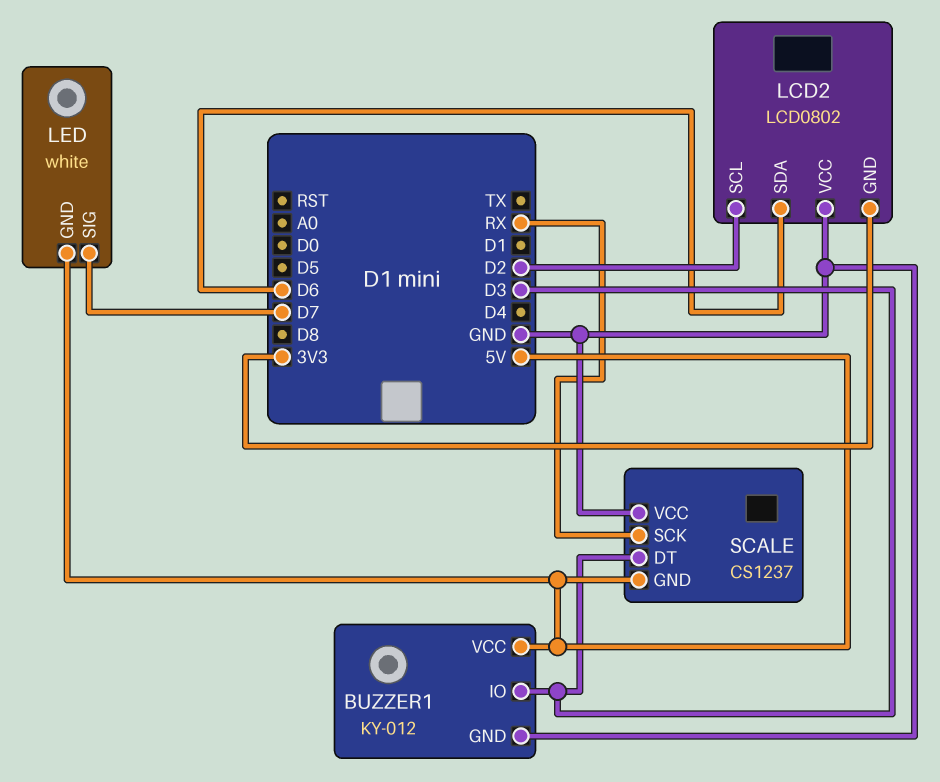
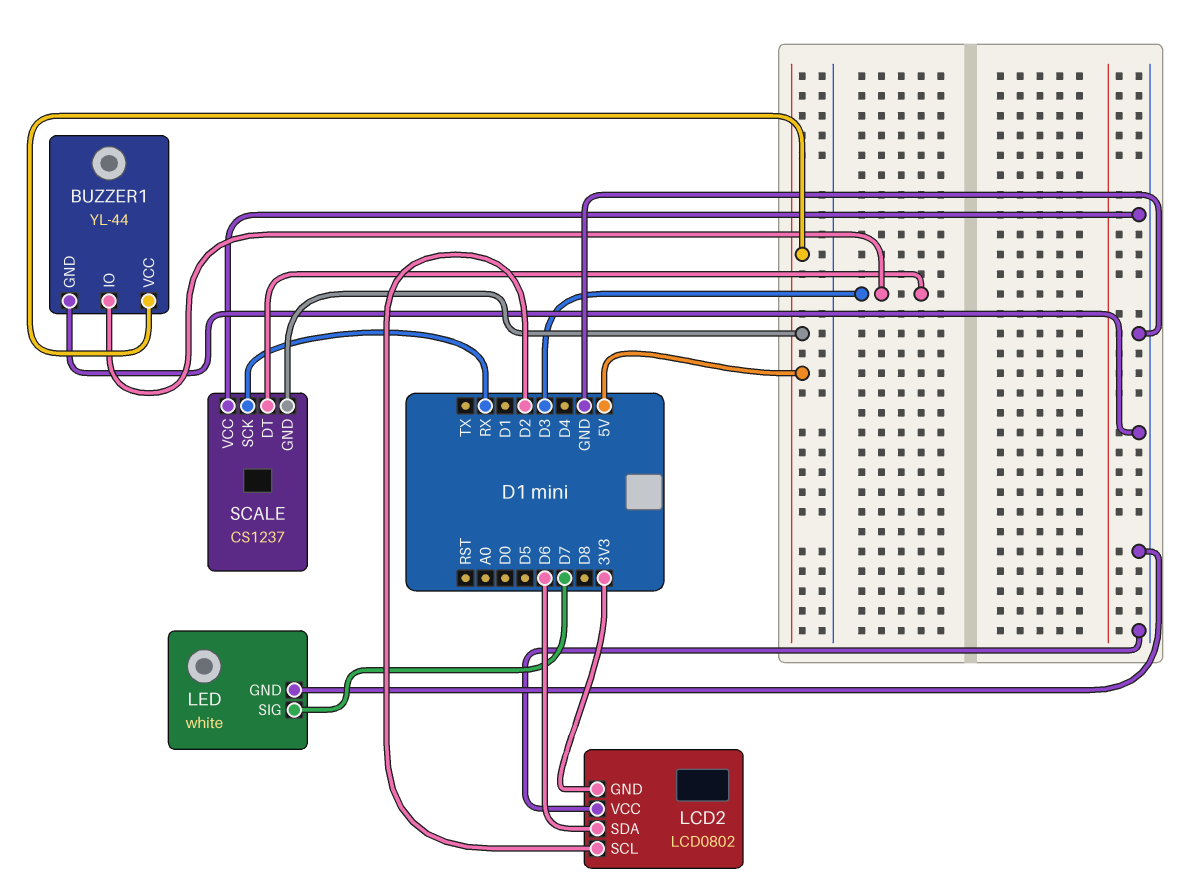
BUZZER1: KY-012 -> YL-44
LED pin GND: 5V -> GND

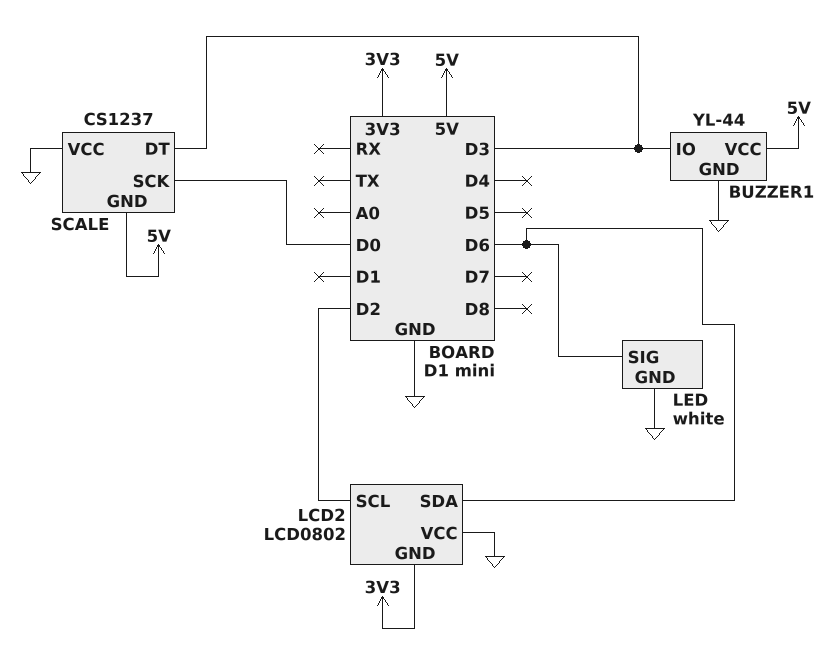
LED pin SIG: D7 -> D6
SCALE pin SCK: RX -> D0

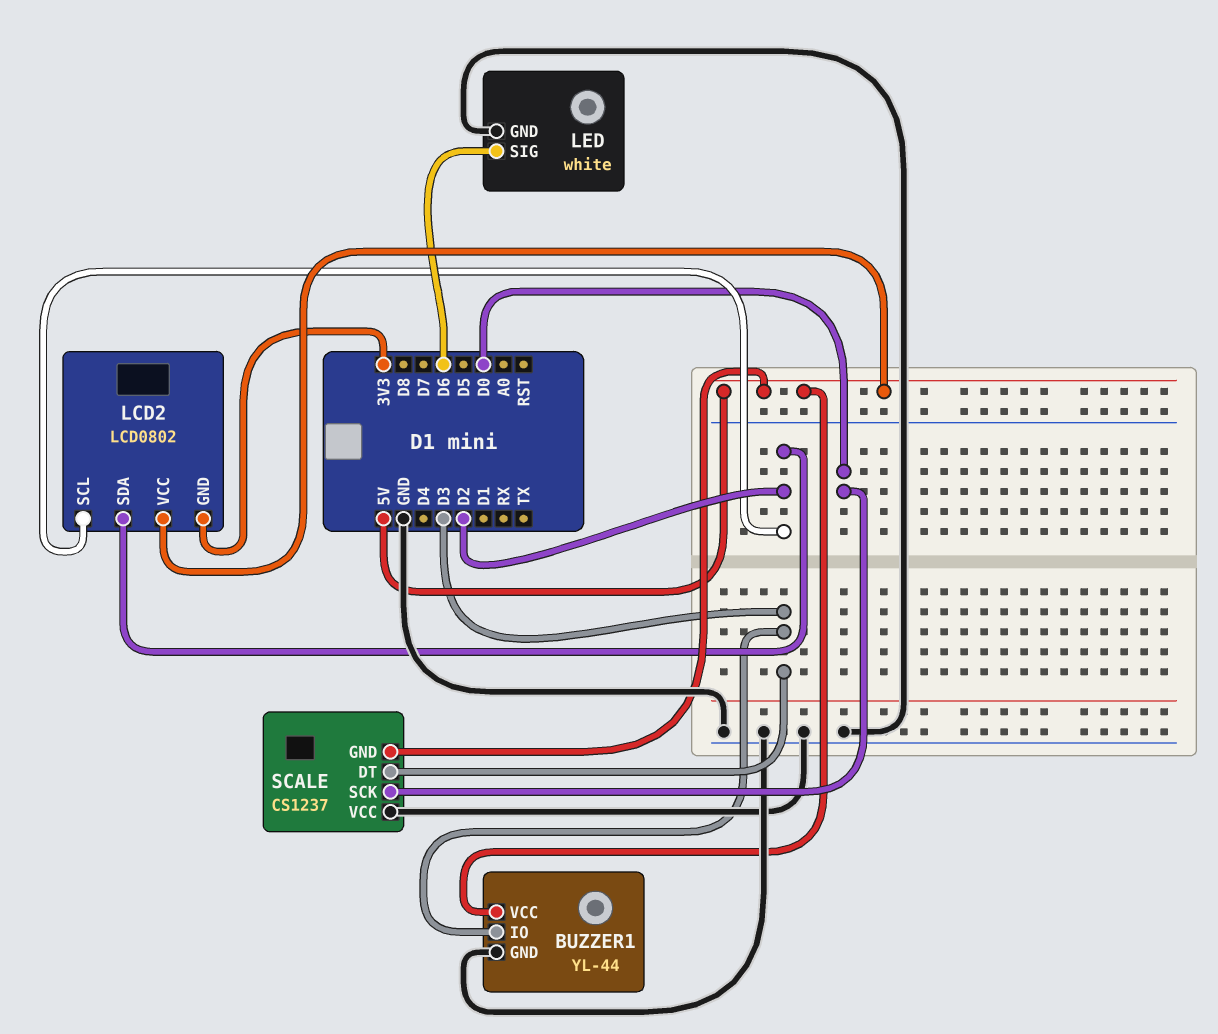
LCD2 pin SDA: D6 -> D2
LCD2 pin VCC: GND -> 5V

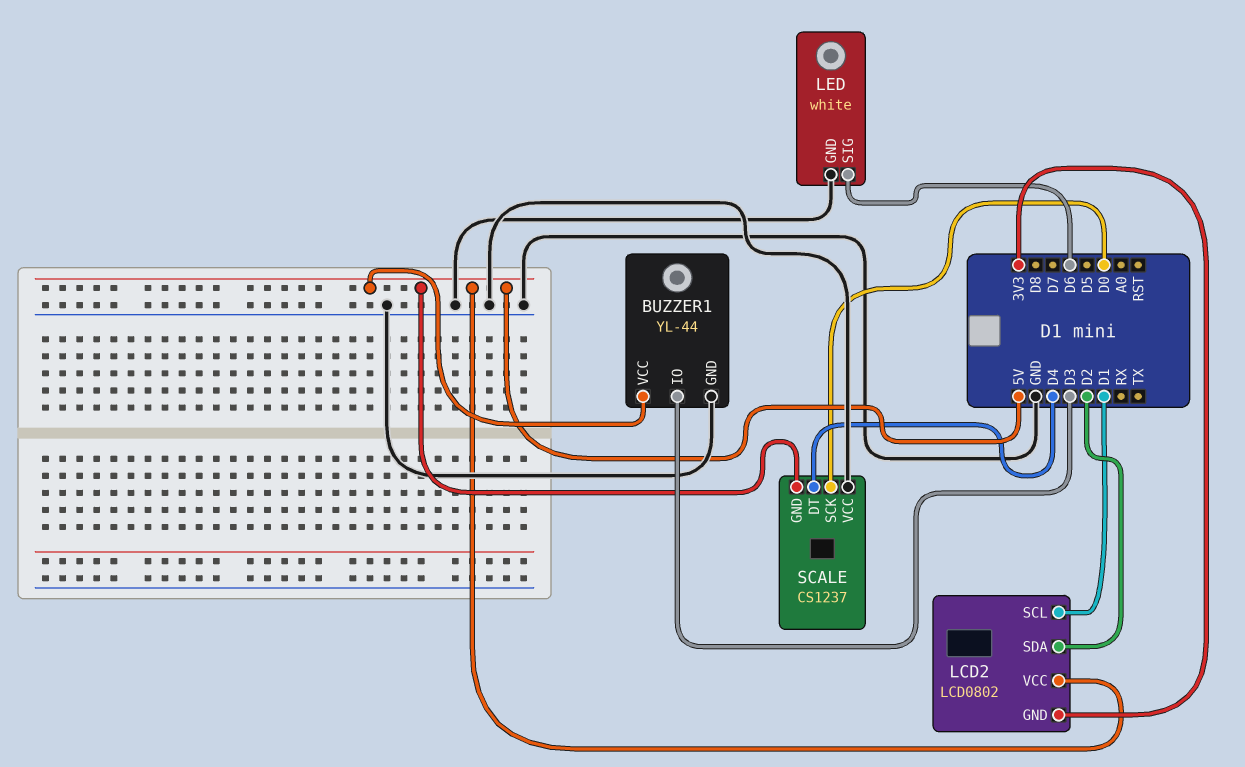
LCD2 pin SCL: D2 -> D1
SCALE pin DT: D3 -> D4

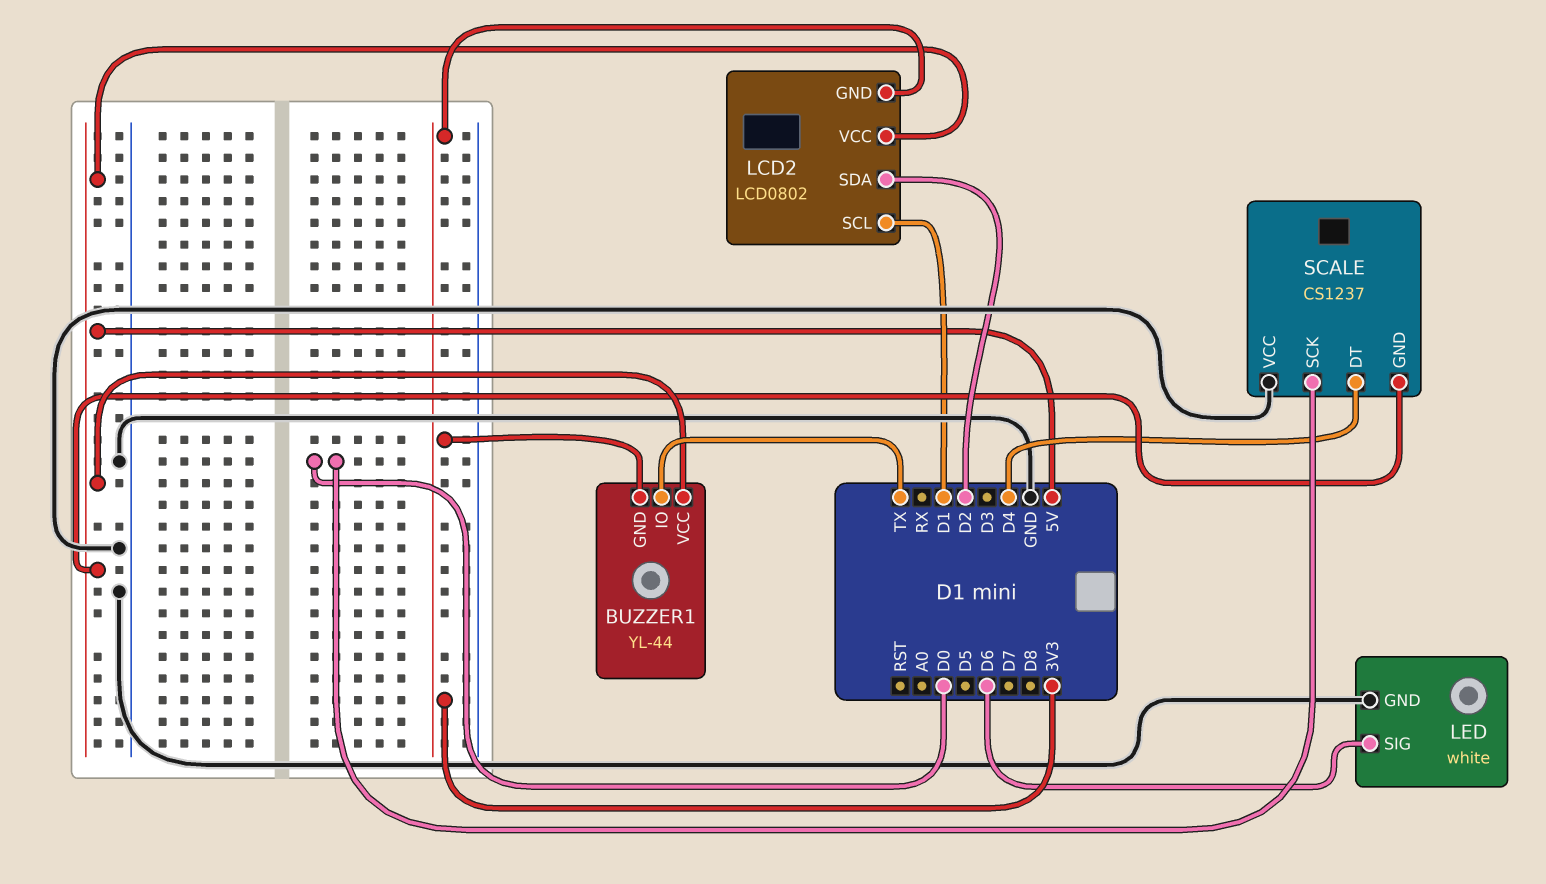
BUZZER1 pin GND: GND -> 3V3
BUZZER1 pin IO: D3 -> TX

